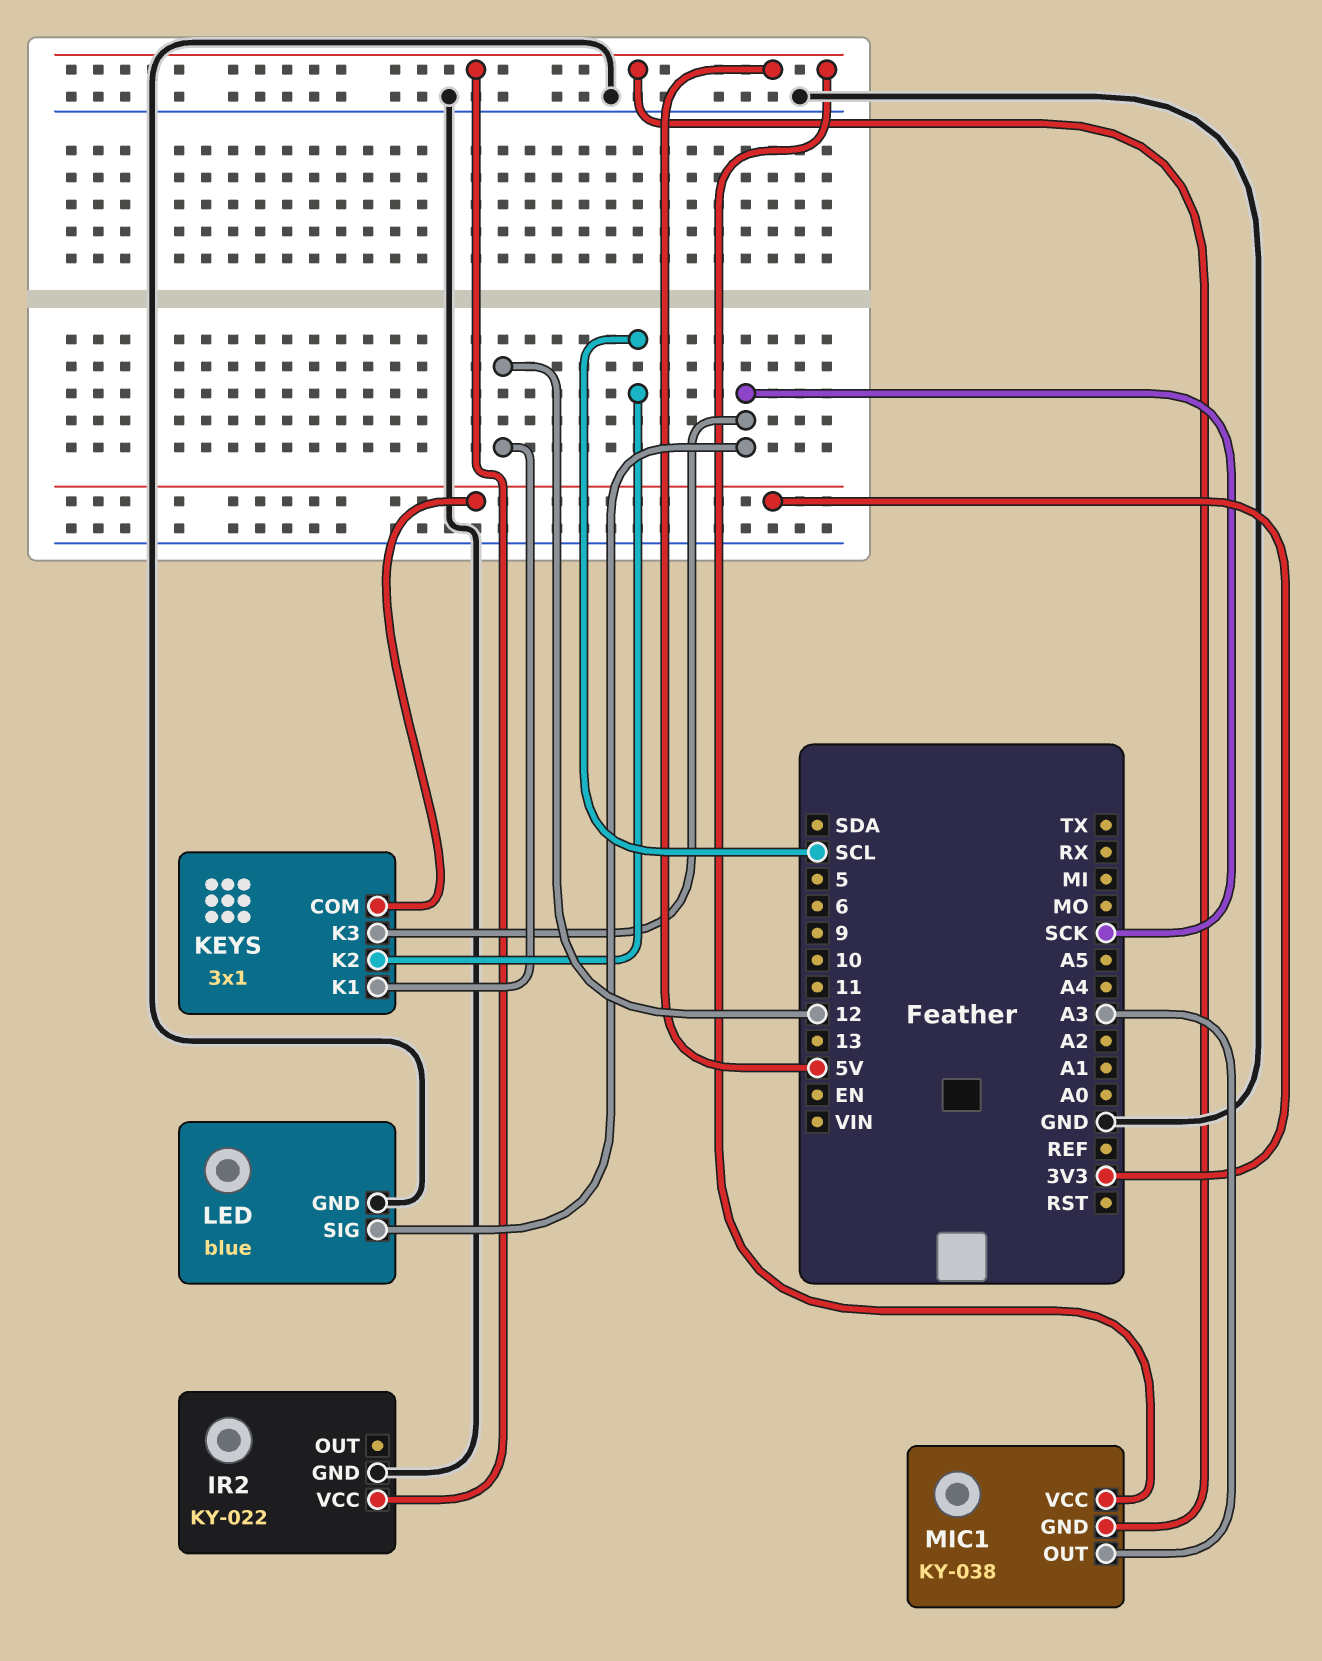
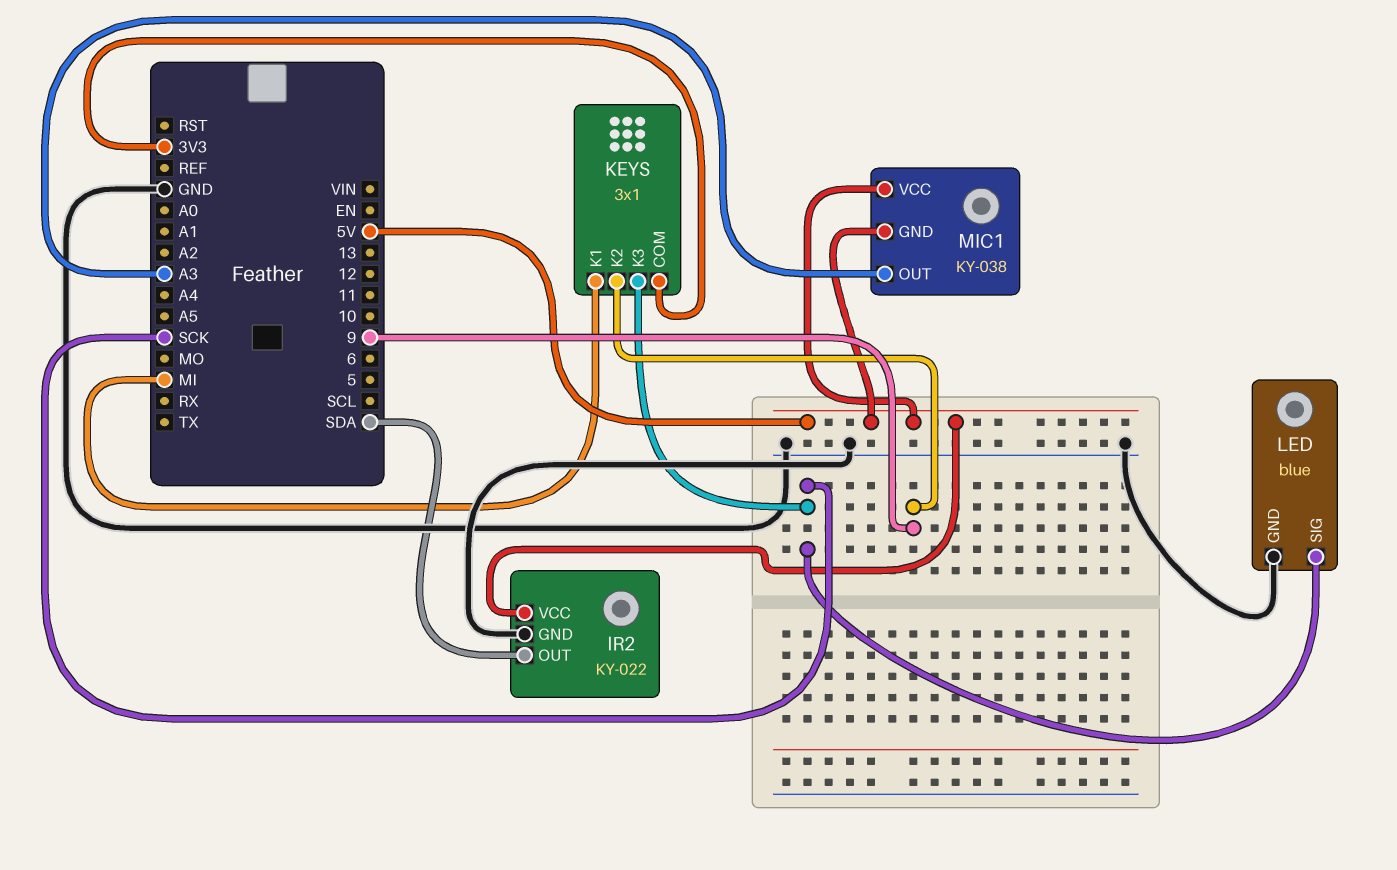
IR2 pin OUT: none -> SDA
KEYS pin K1: 12 -> MI
KEYS pin K2: SCL -> 9

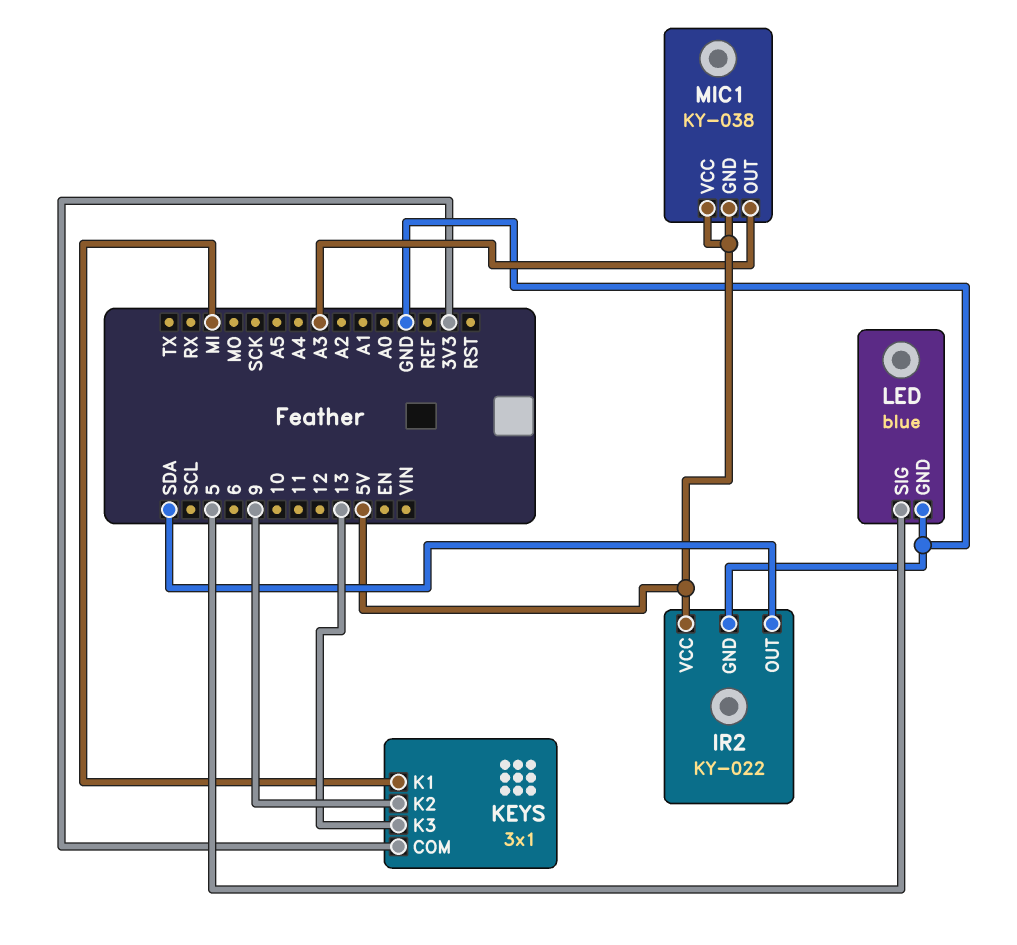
KEYS pin K3: SCK -> 13
LED pin SIG: SCK -> 5

